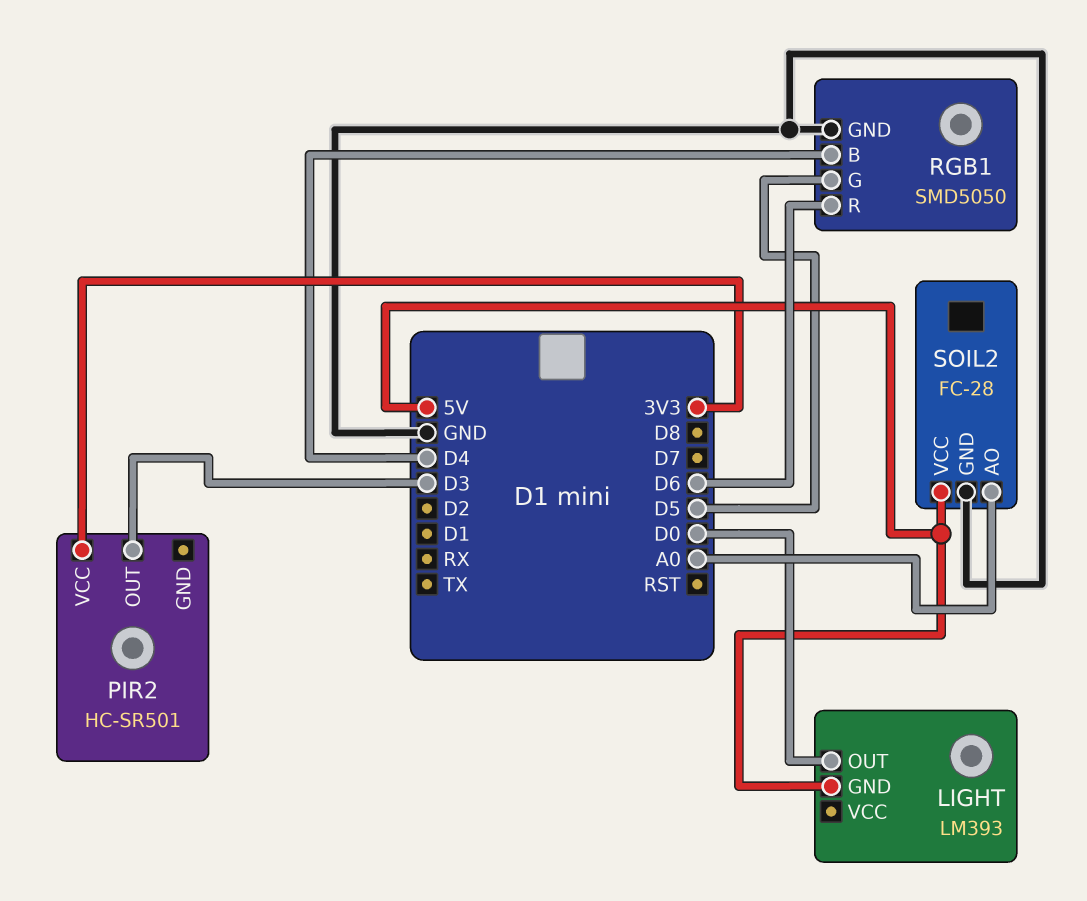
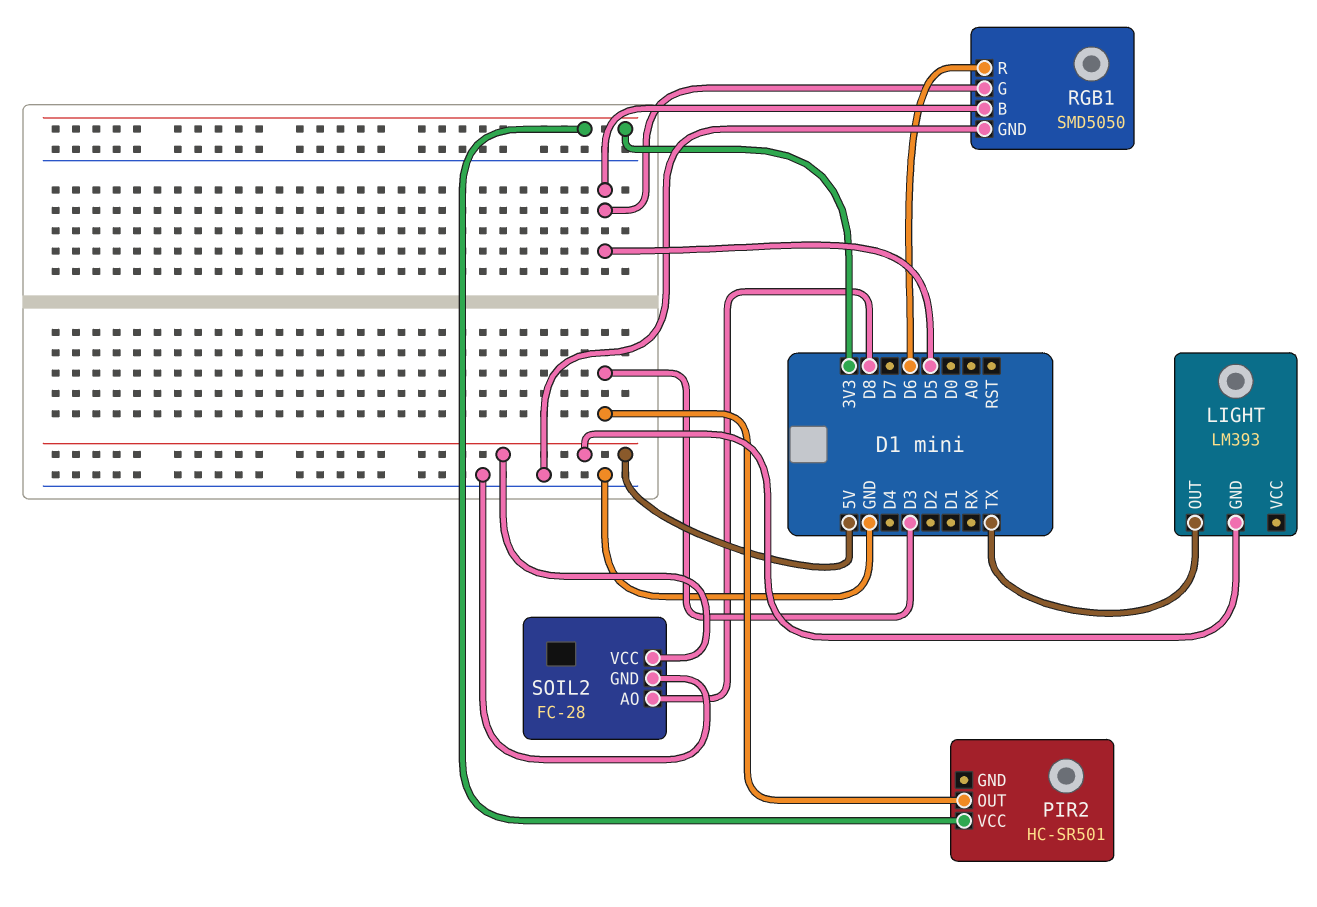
LIGHT pin OUT: D0 -> TX
RGB1 pin B: D4 -> D5
SOIL2 pin AO: A0 -> D8

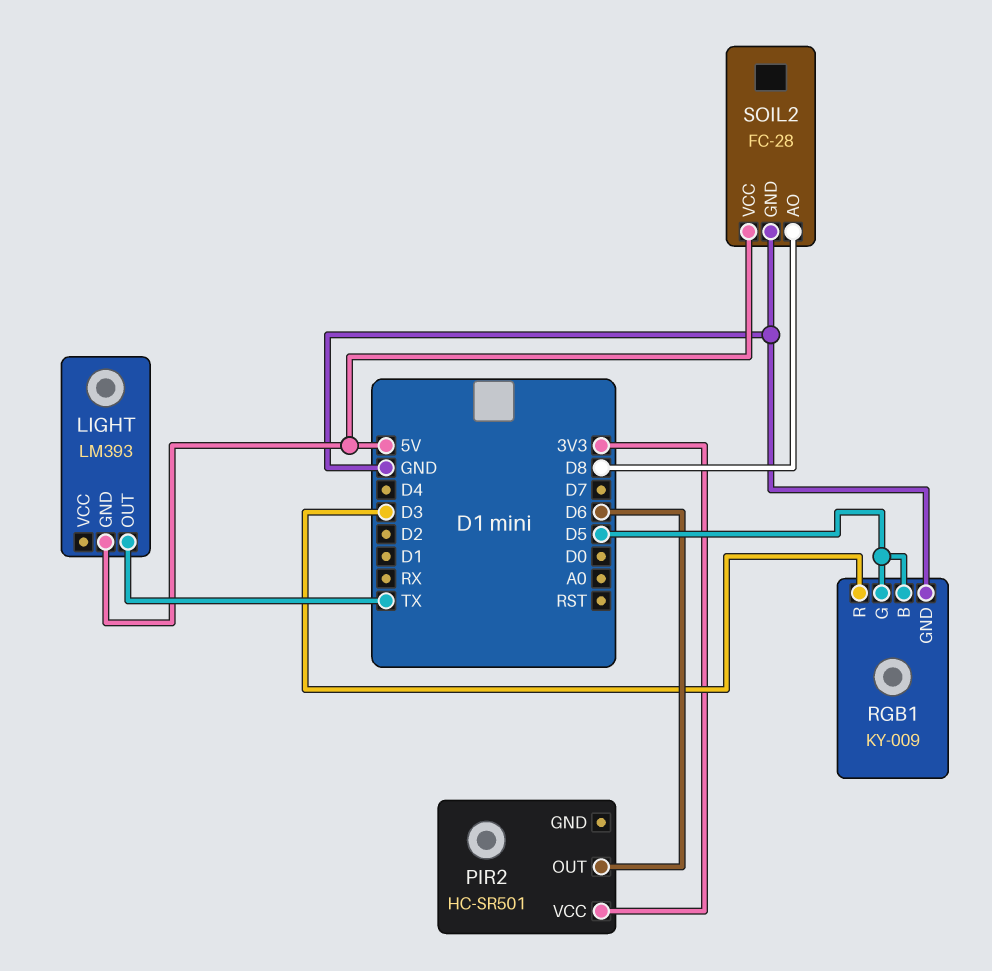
PIR2 pin OUT: D3 -> D6
RGB1: SMD5050 -> KY-009
RGB1 pin R: D6 -> D3

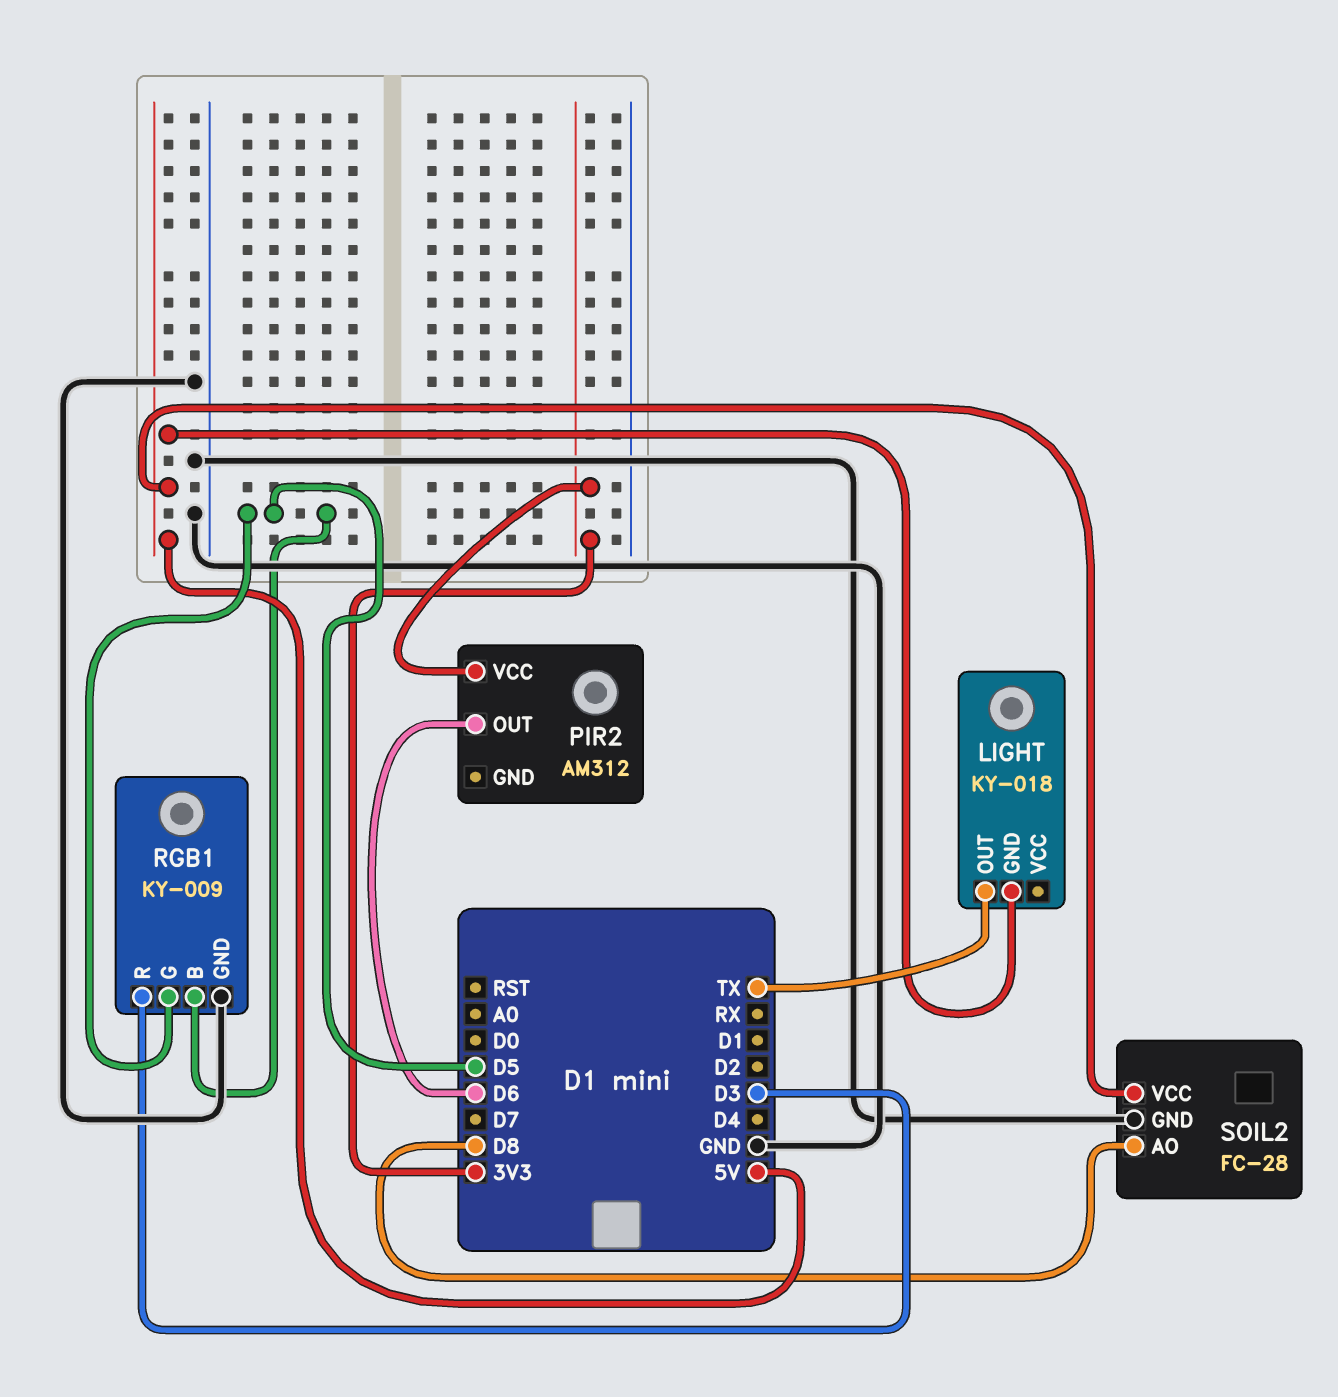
LIGHT: LM393 -> KY-018
PIR2: HC-SR501 -> AM312

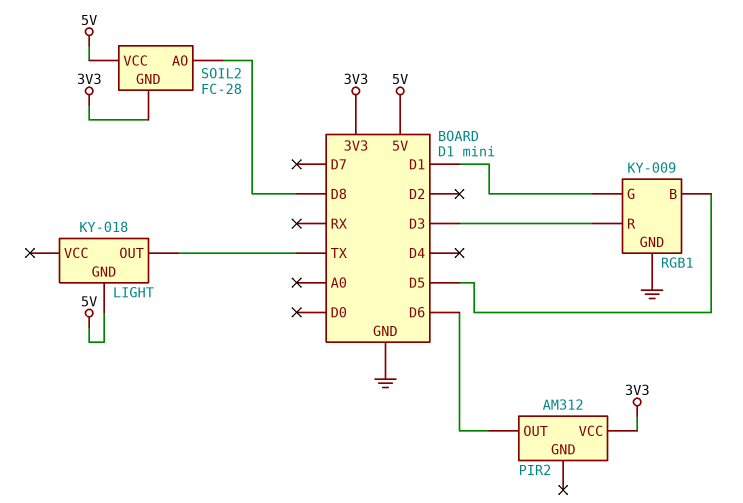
RGB1 pin G: D5 -> D1
SOIL2 pin GND: GND -> 3V3

